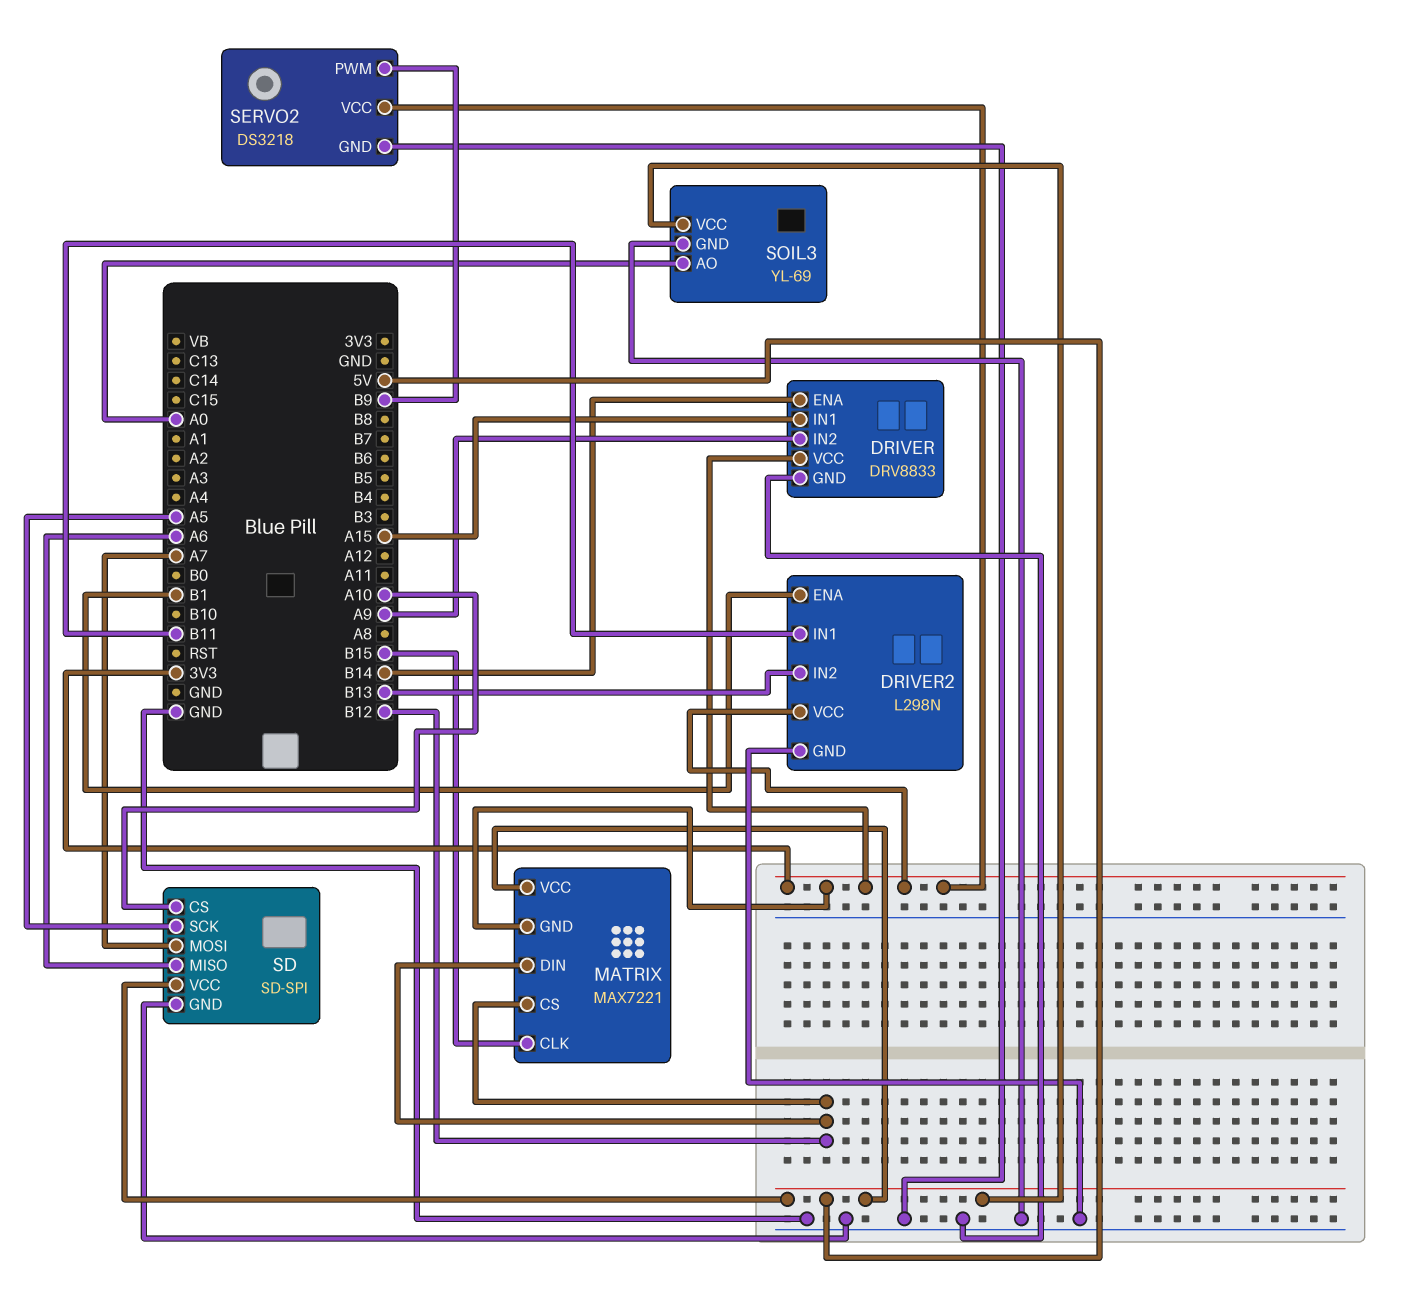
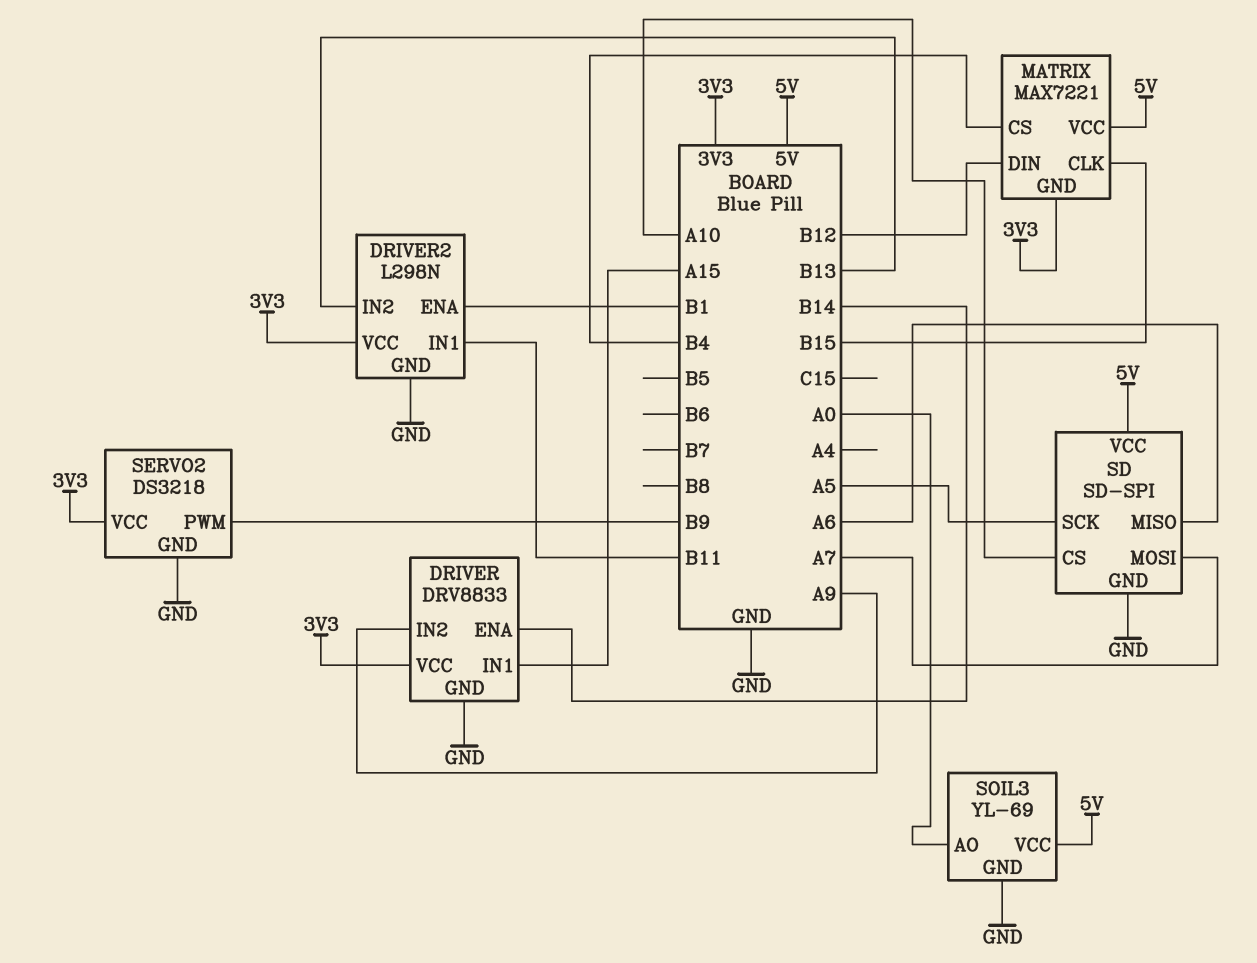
MATRIX pin CS: B12 -> B4

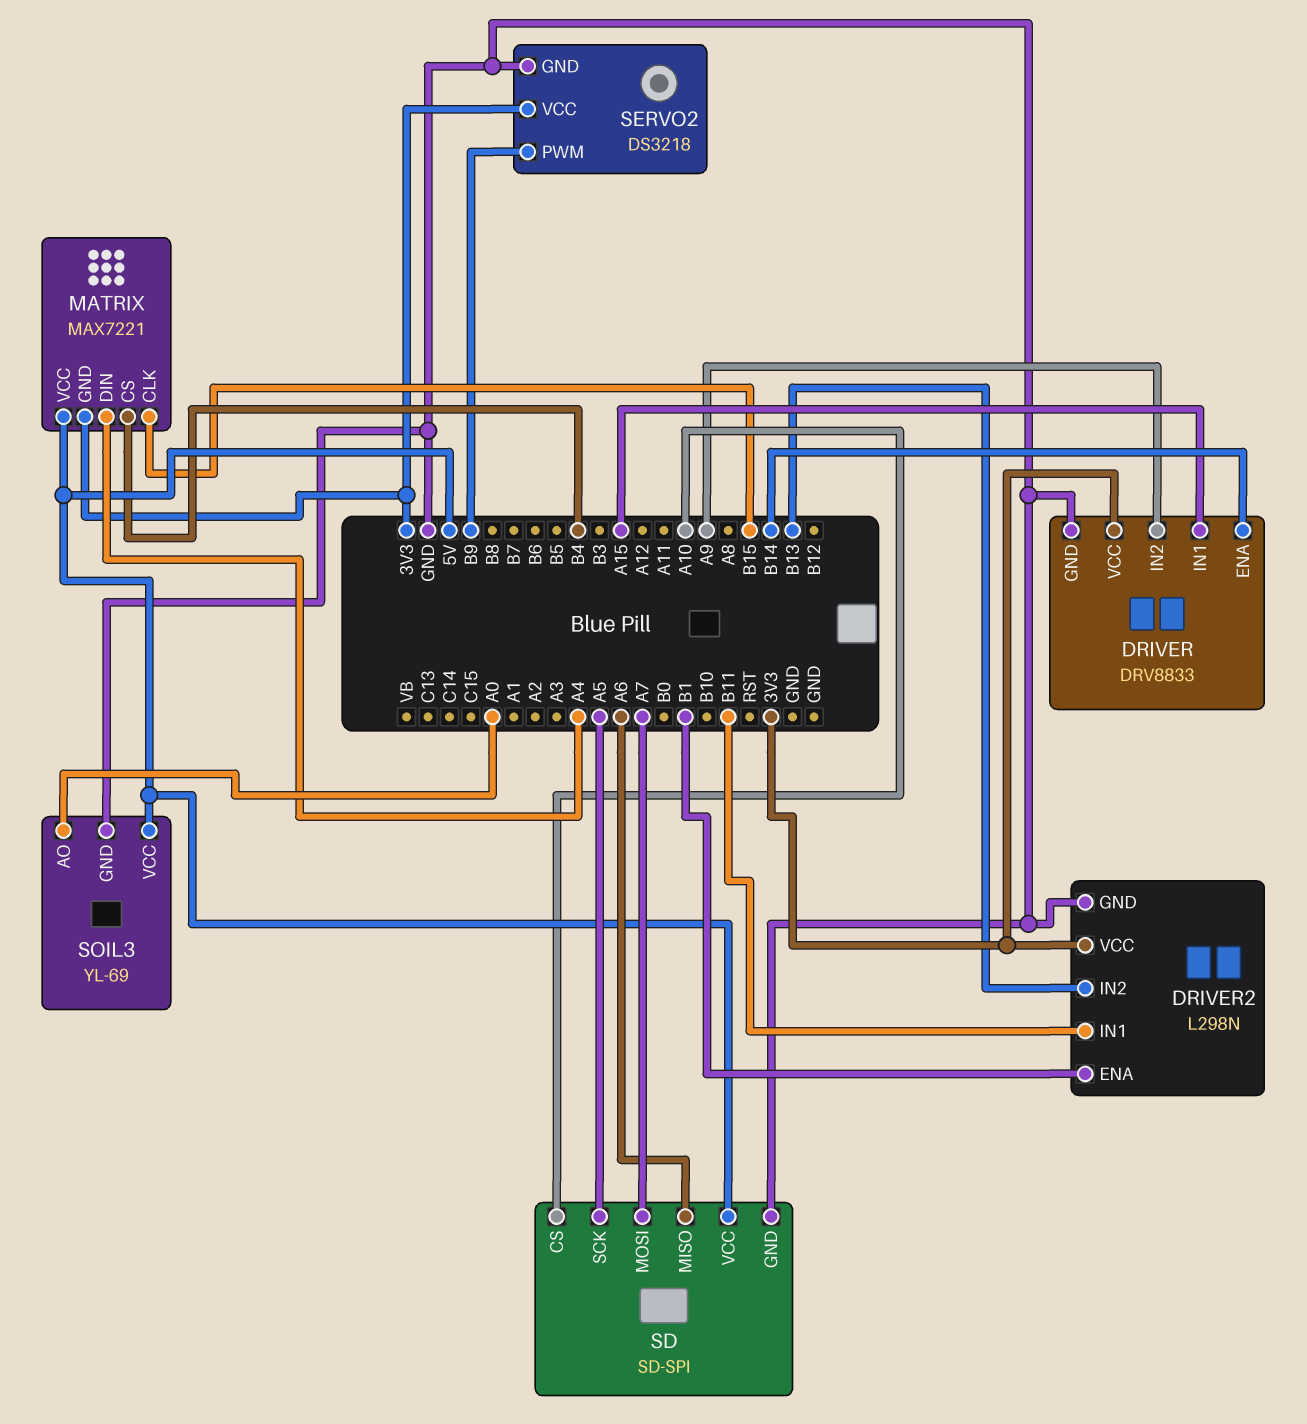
MATRIX pin DIN: B12 -> A4

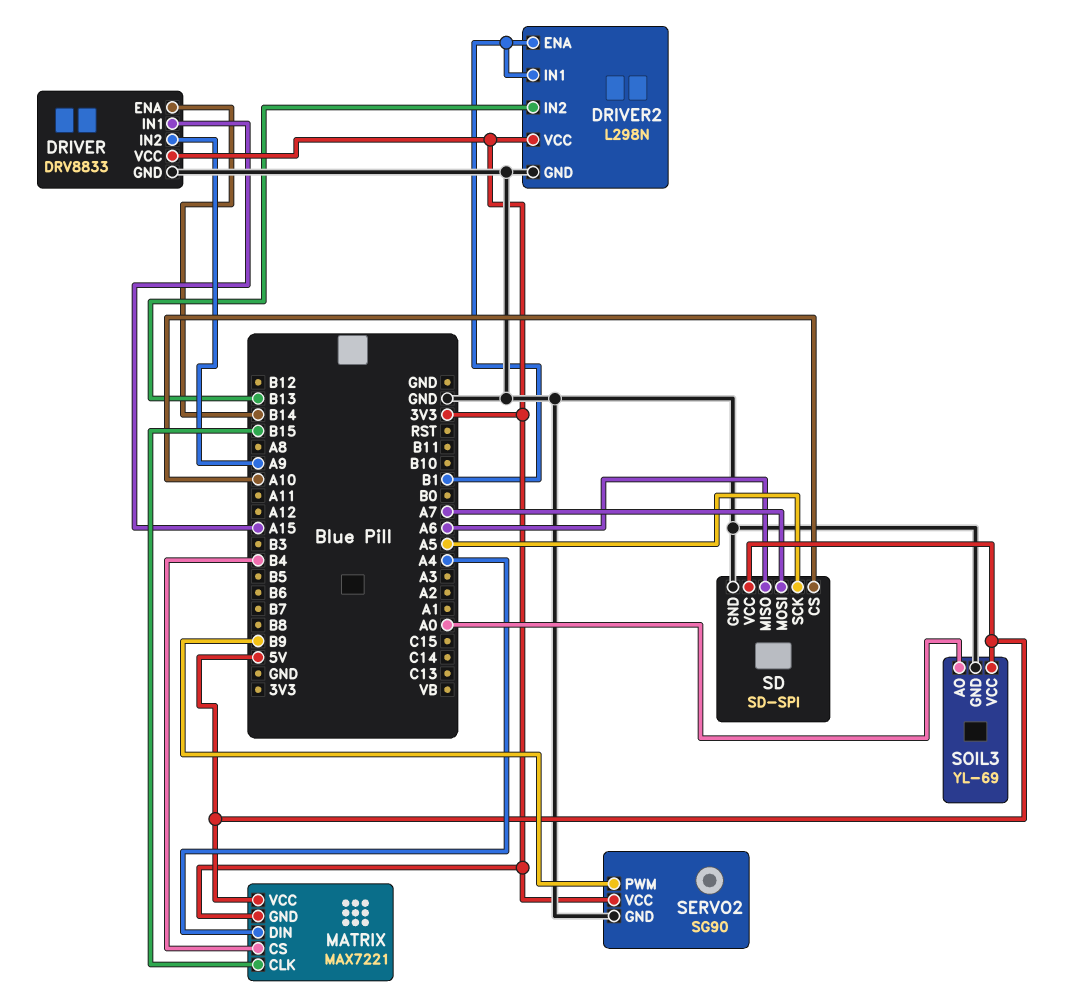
DRIVER2 pin IN1: B11 -> B1
SERVO2: DS3218 -> SG90

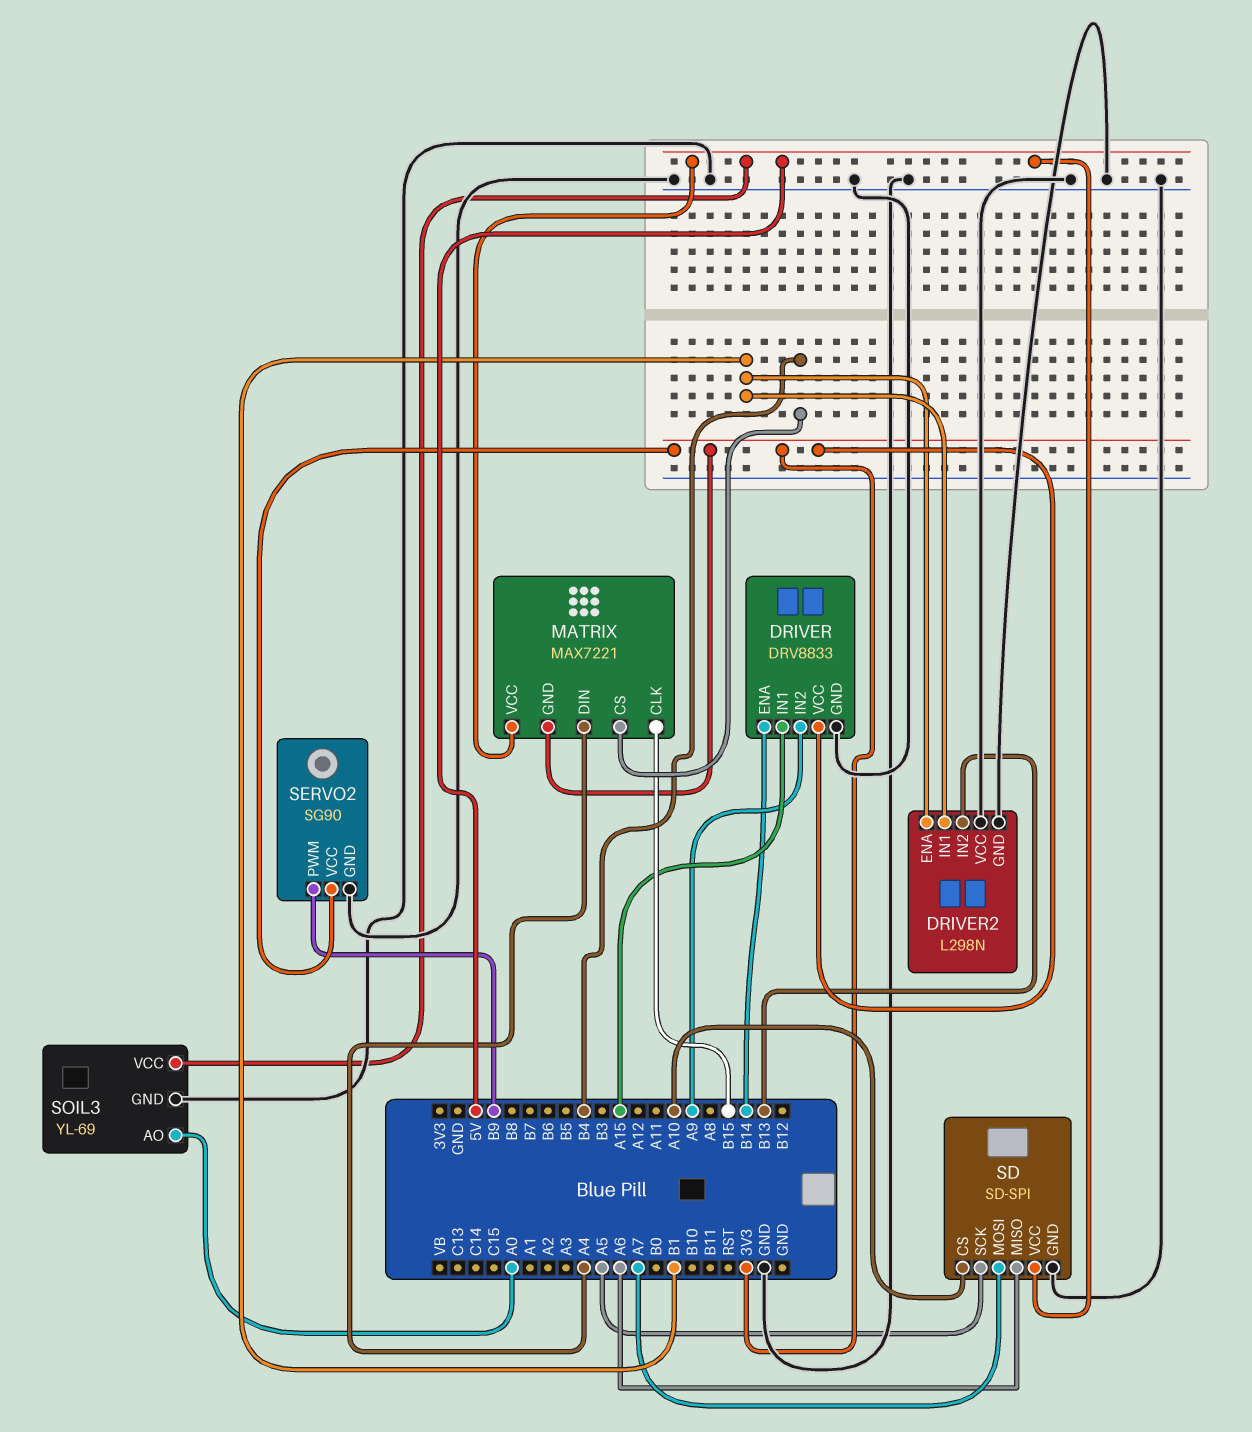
DRIVER2 pin VCC: 3V3 -> GND

